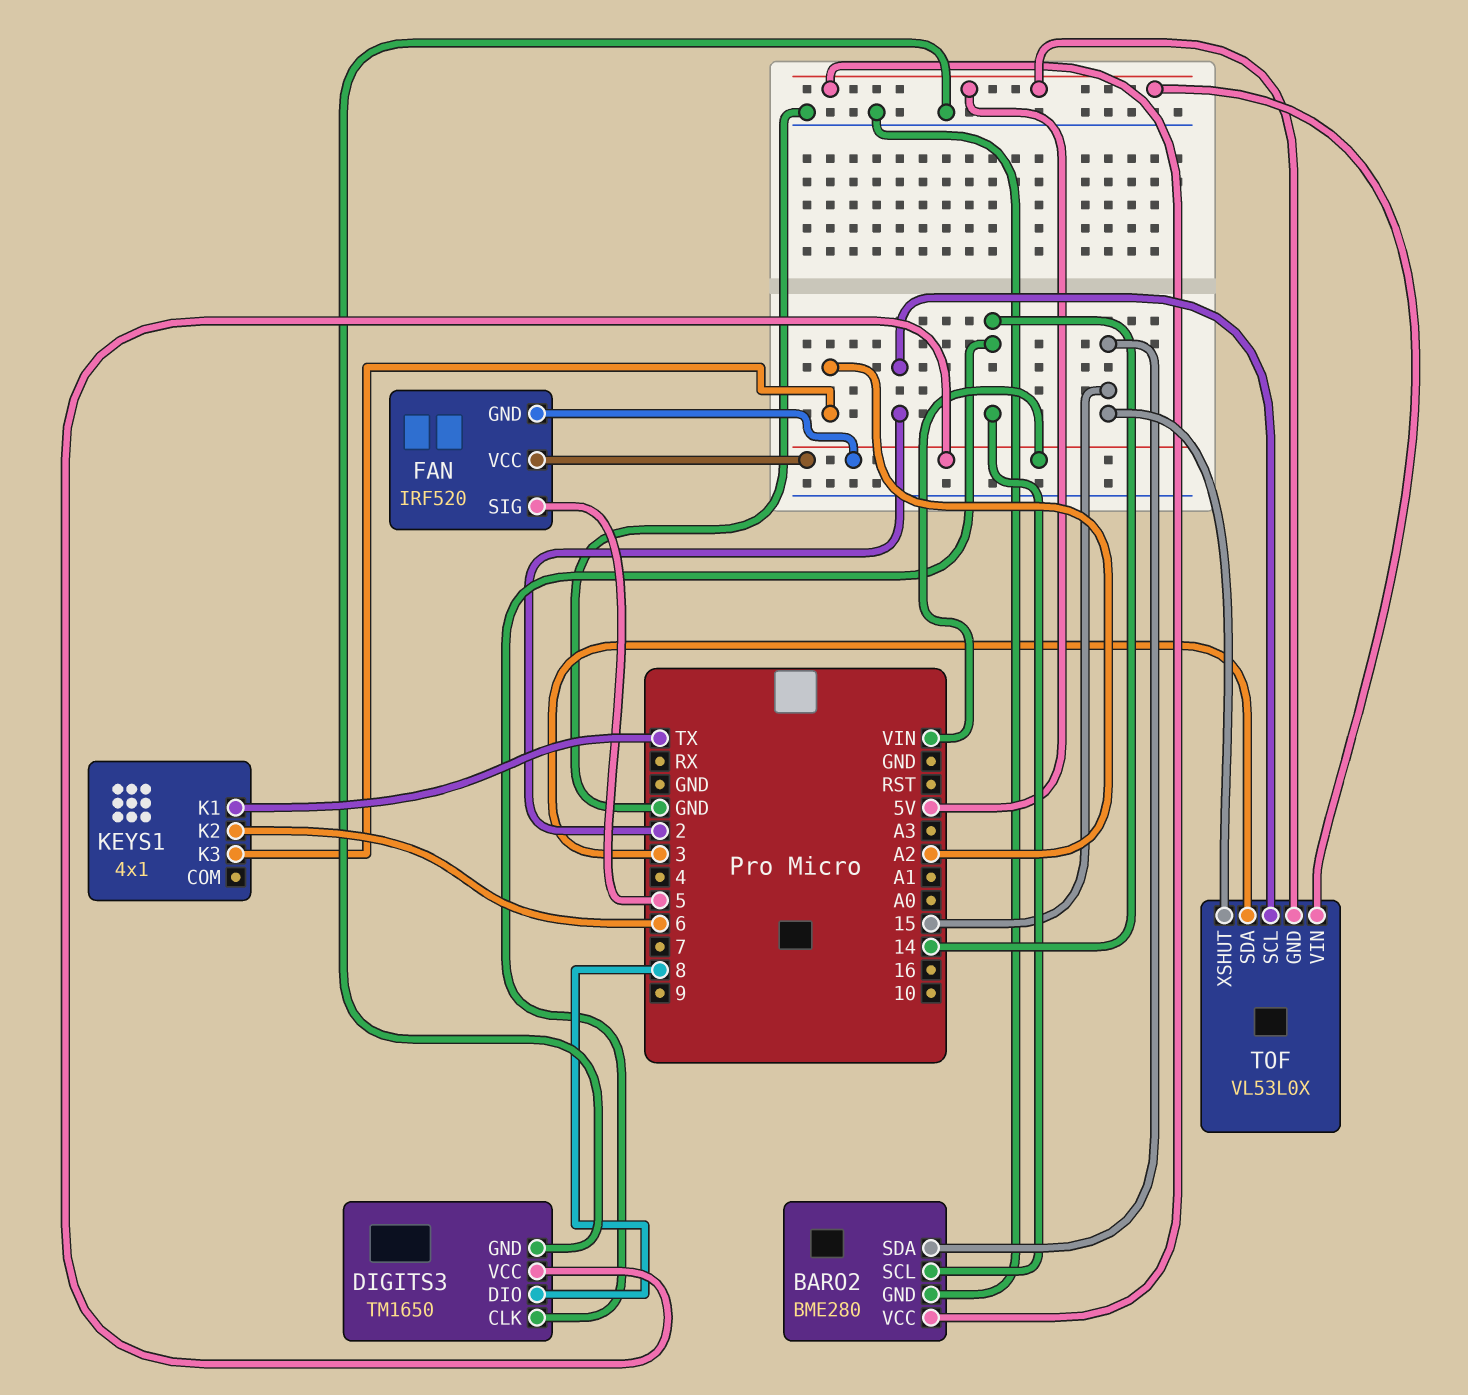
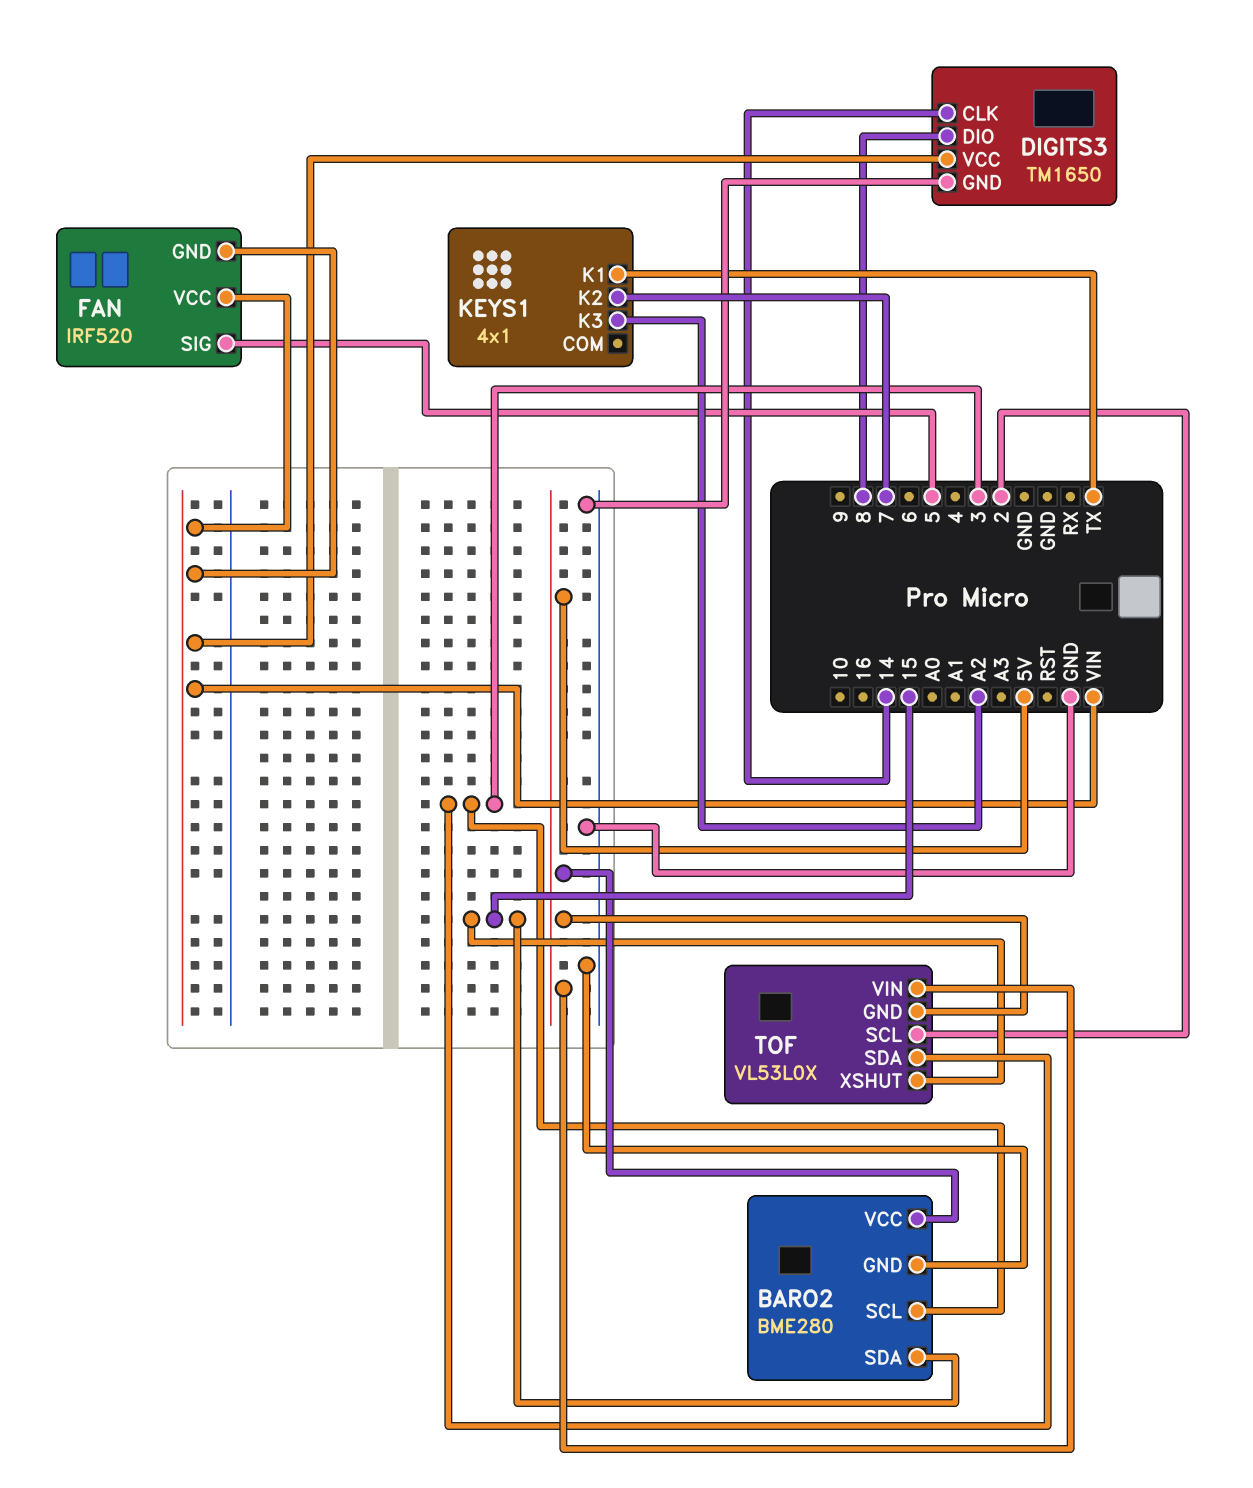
BARO2 pin SCL: 14 -> 3
KEYS1 pin K2: 6 -> 7

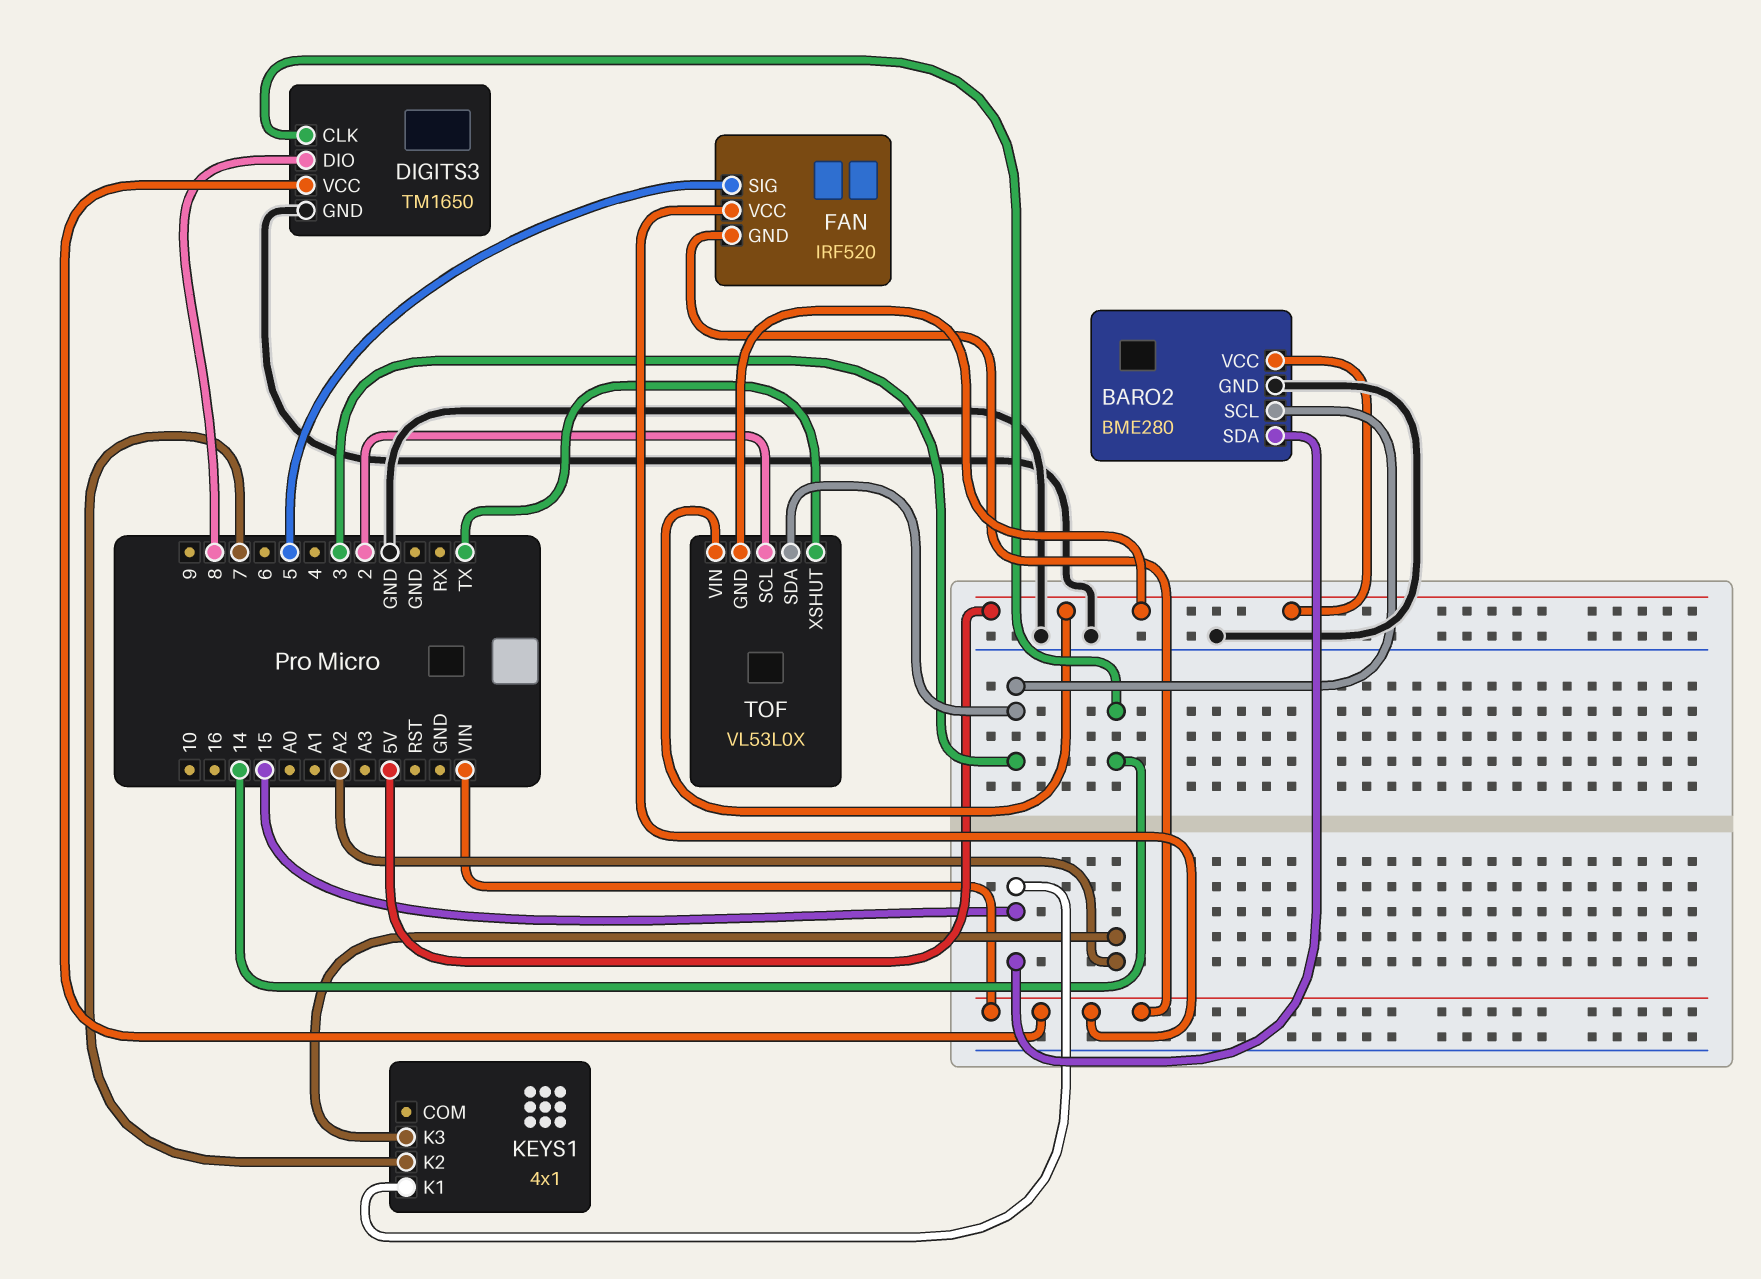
KEYS1 pin K1: TX -> 15
TOF pin XSHUT: 15 -> TX

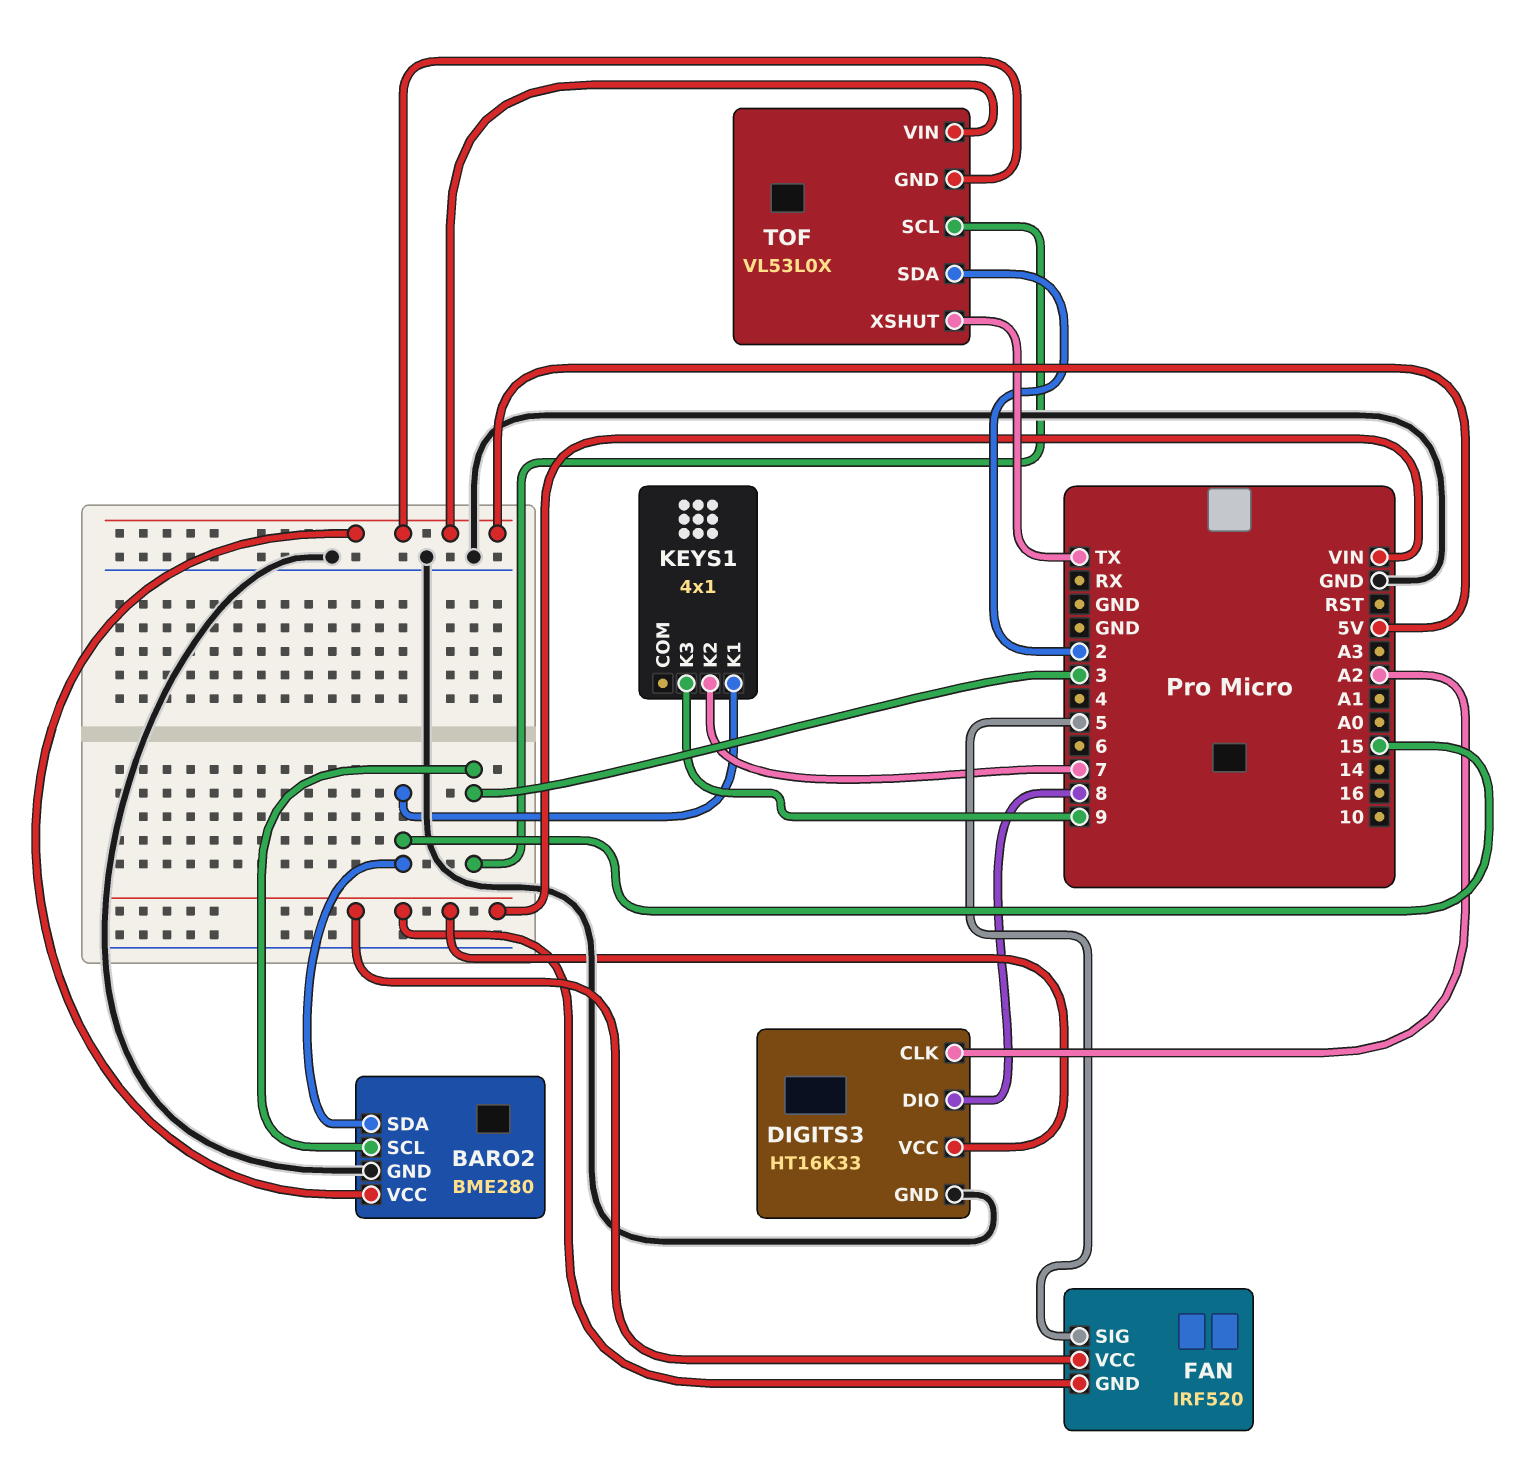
DIGITS3: TM1650 -> HT16K33
DIGITS3 pin CLK: 14 -> A2
KEYS1 pin K3: A2 -> 9
TOF pin SCL: 2 -> 3
TOF pin SDA: 3 -> 2

